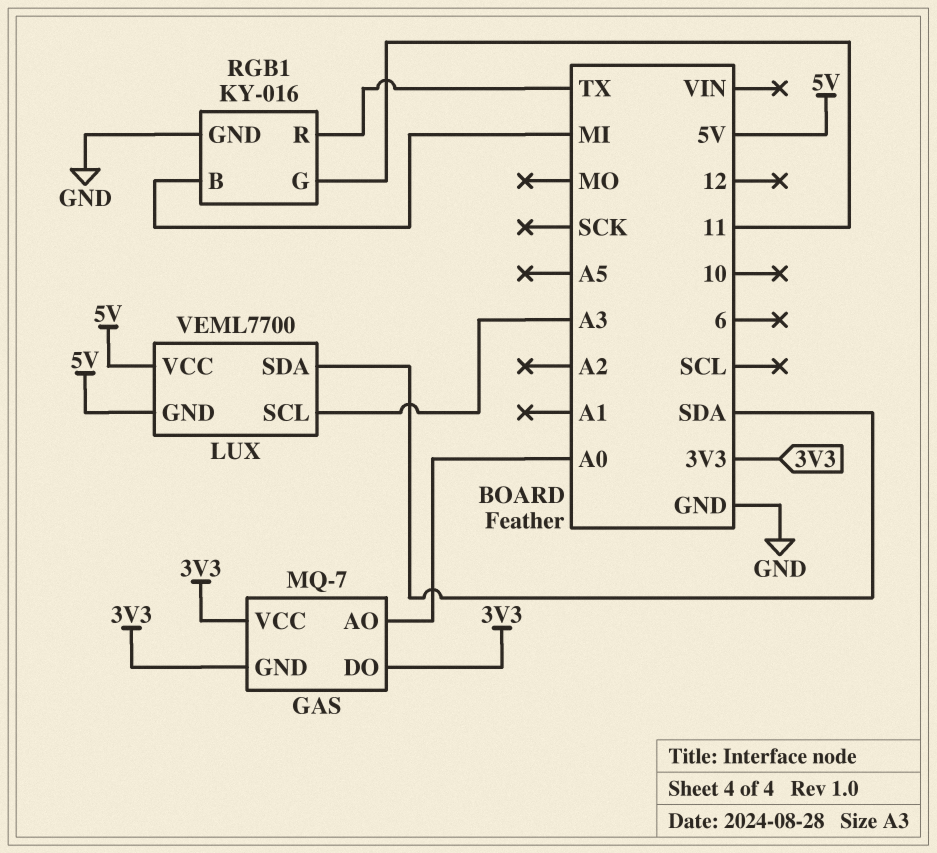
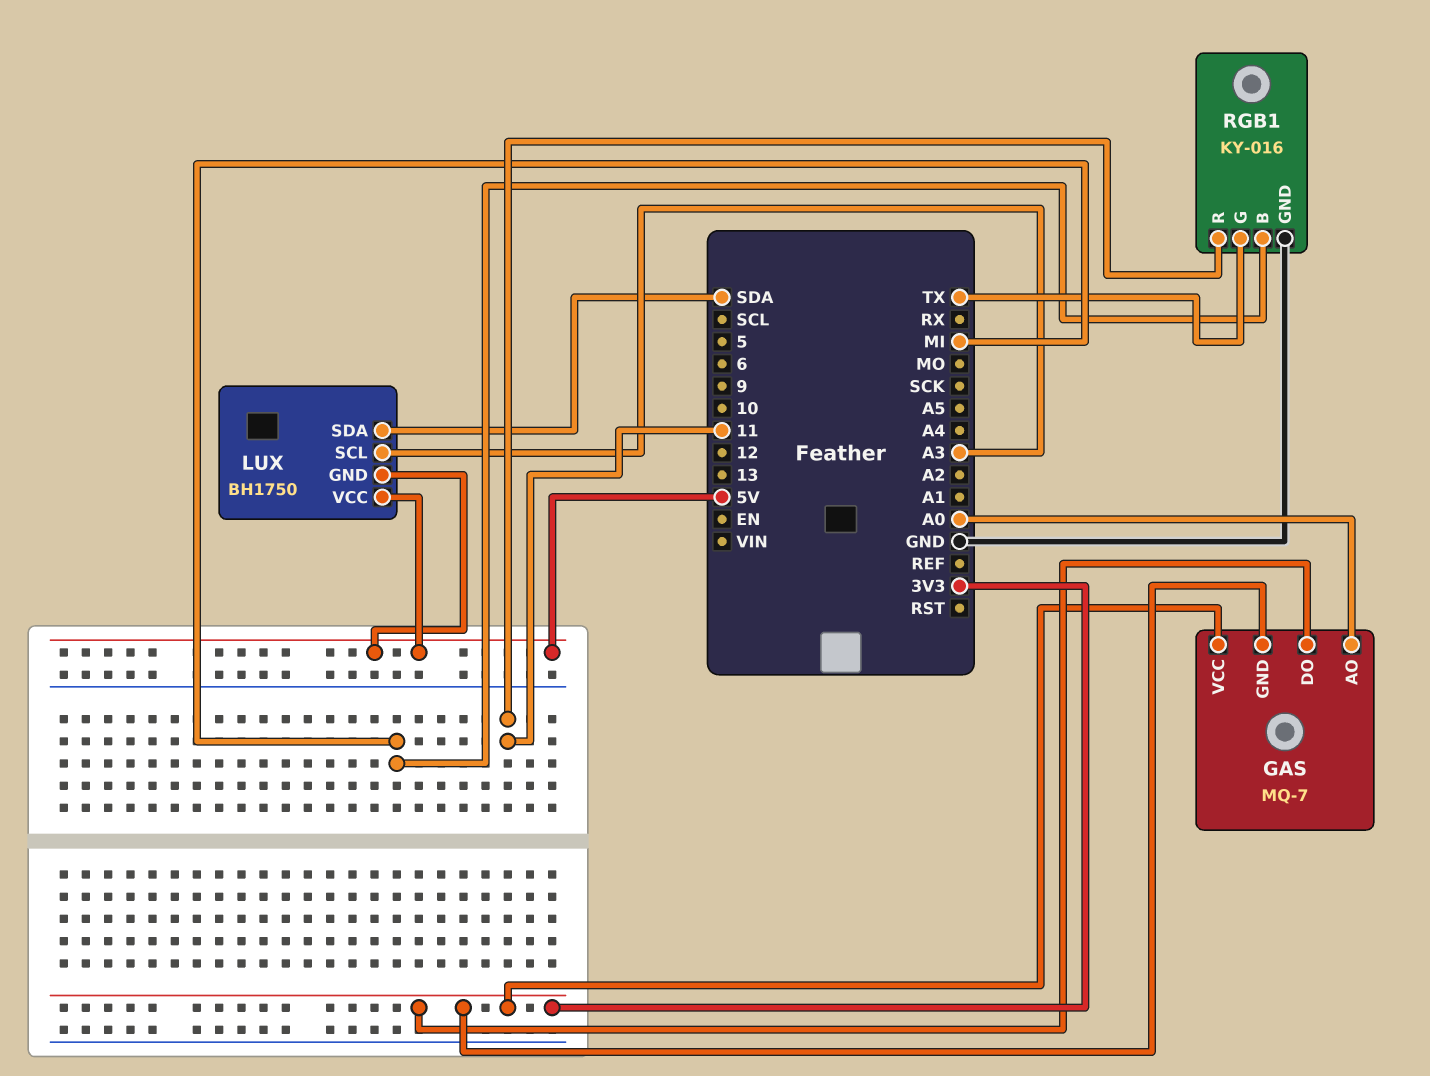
LUX: VEML7700 -> BH1750
RGB1 pin G: 11 -> TX
RGB1 pin R: TX -> 11

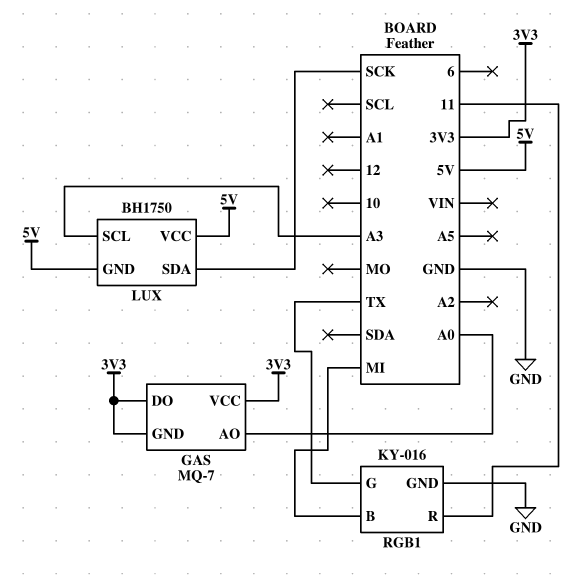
LUX pin SDA: SDA -> SCK

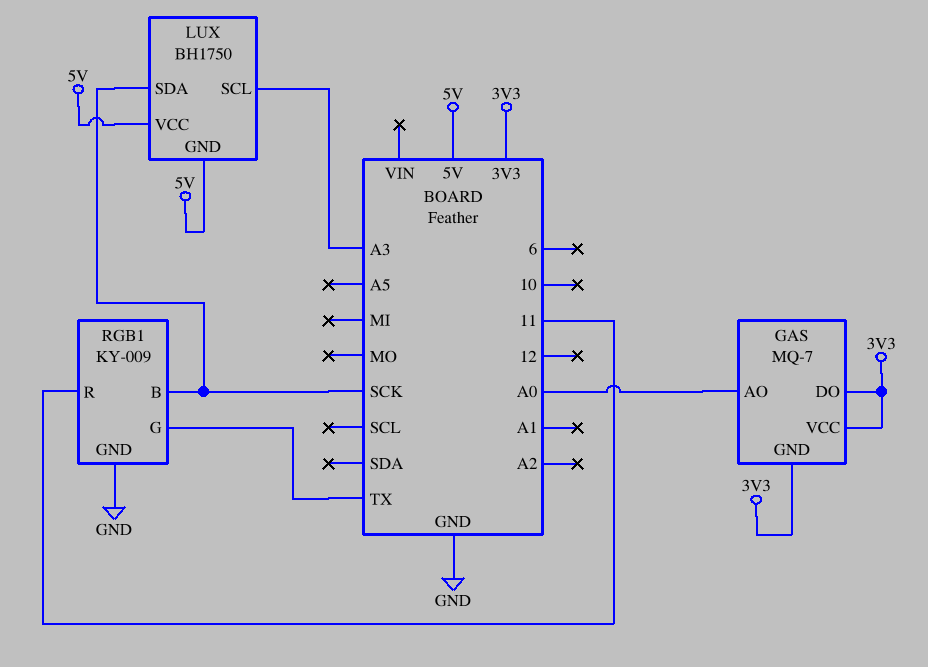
RGB1: KY-016 -> KY-009
RGB1 pin B: MI -> SCK

